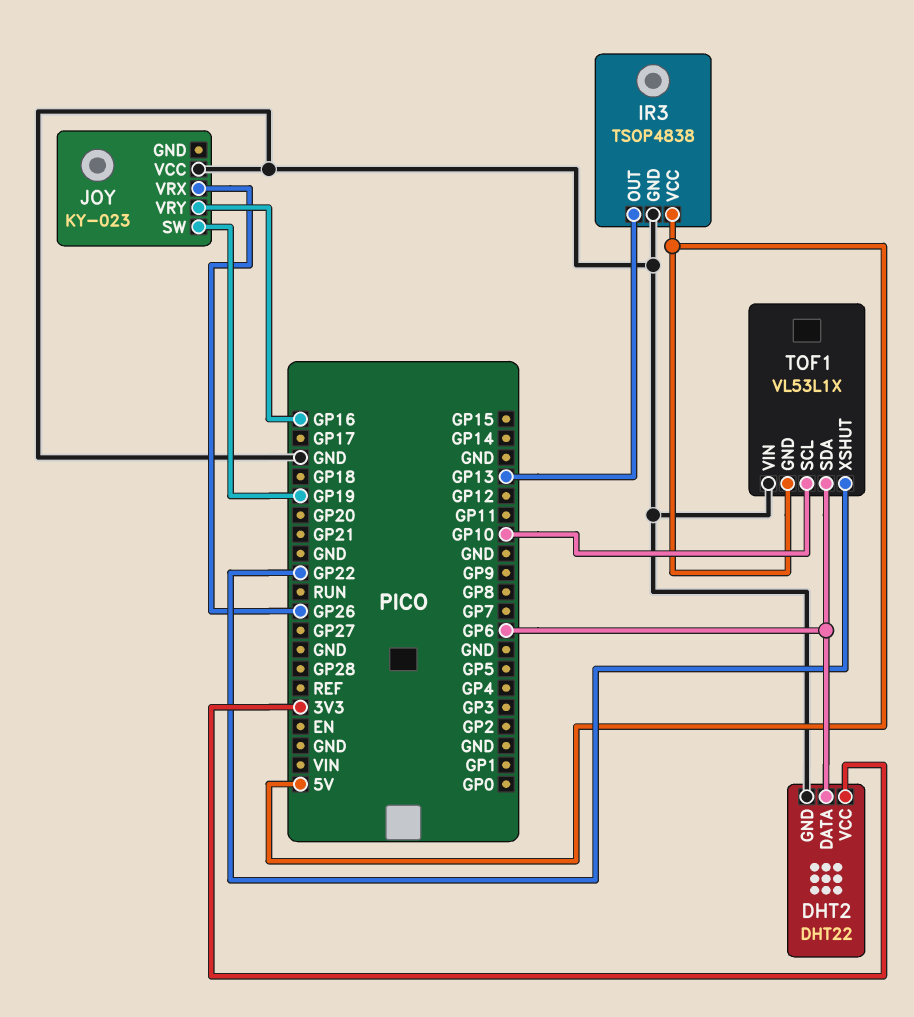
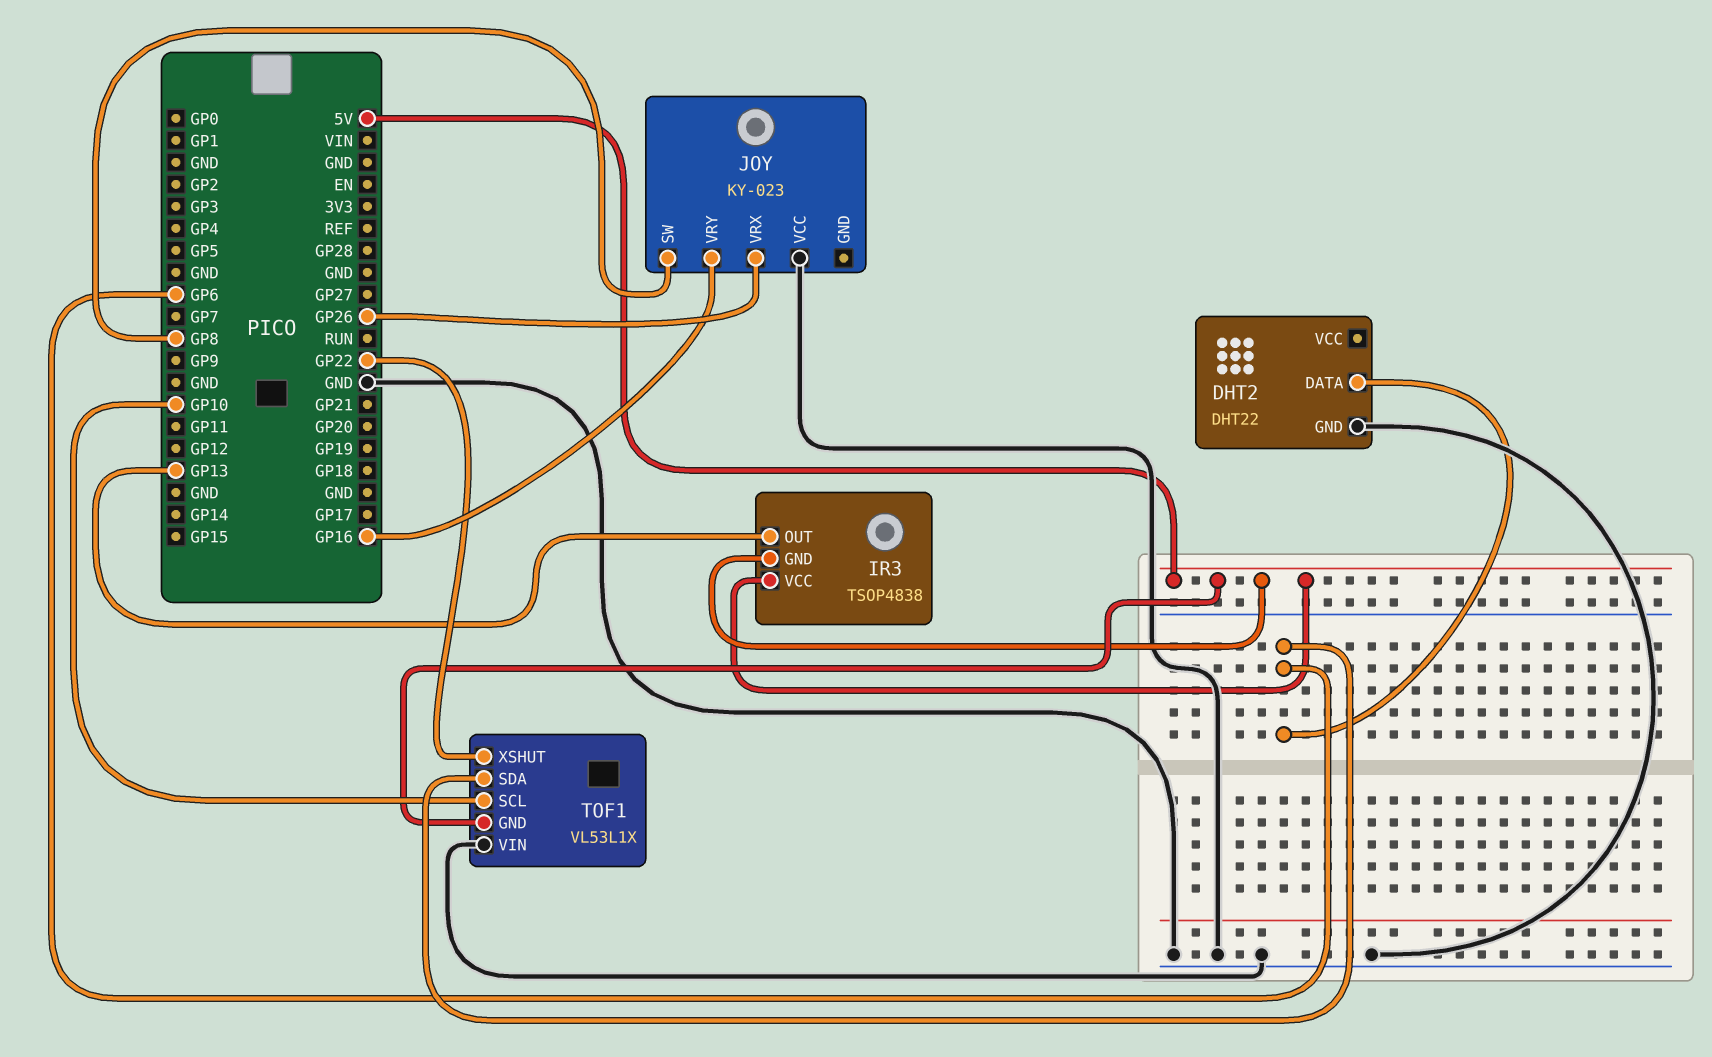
DHT2 pin VCC: 3V3 -> none
IR3 pin GND: GND -> 5V
JOY pin SW: GP19 -> GP8

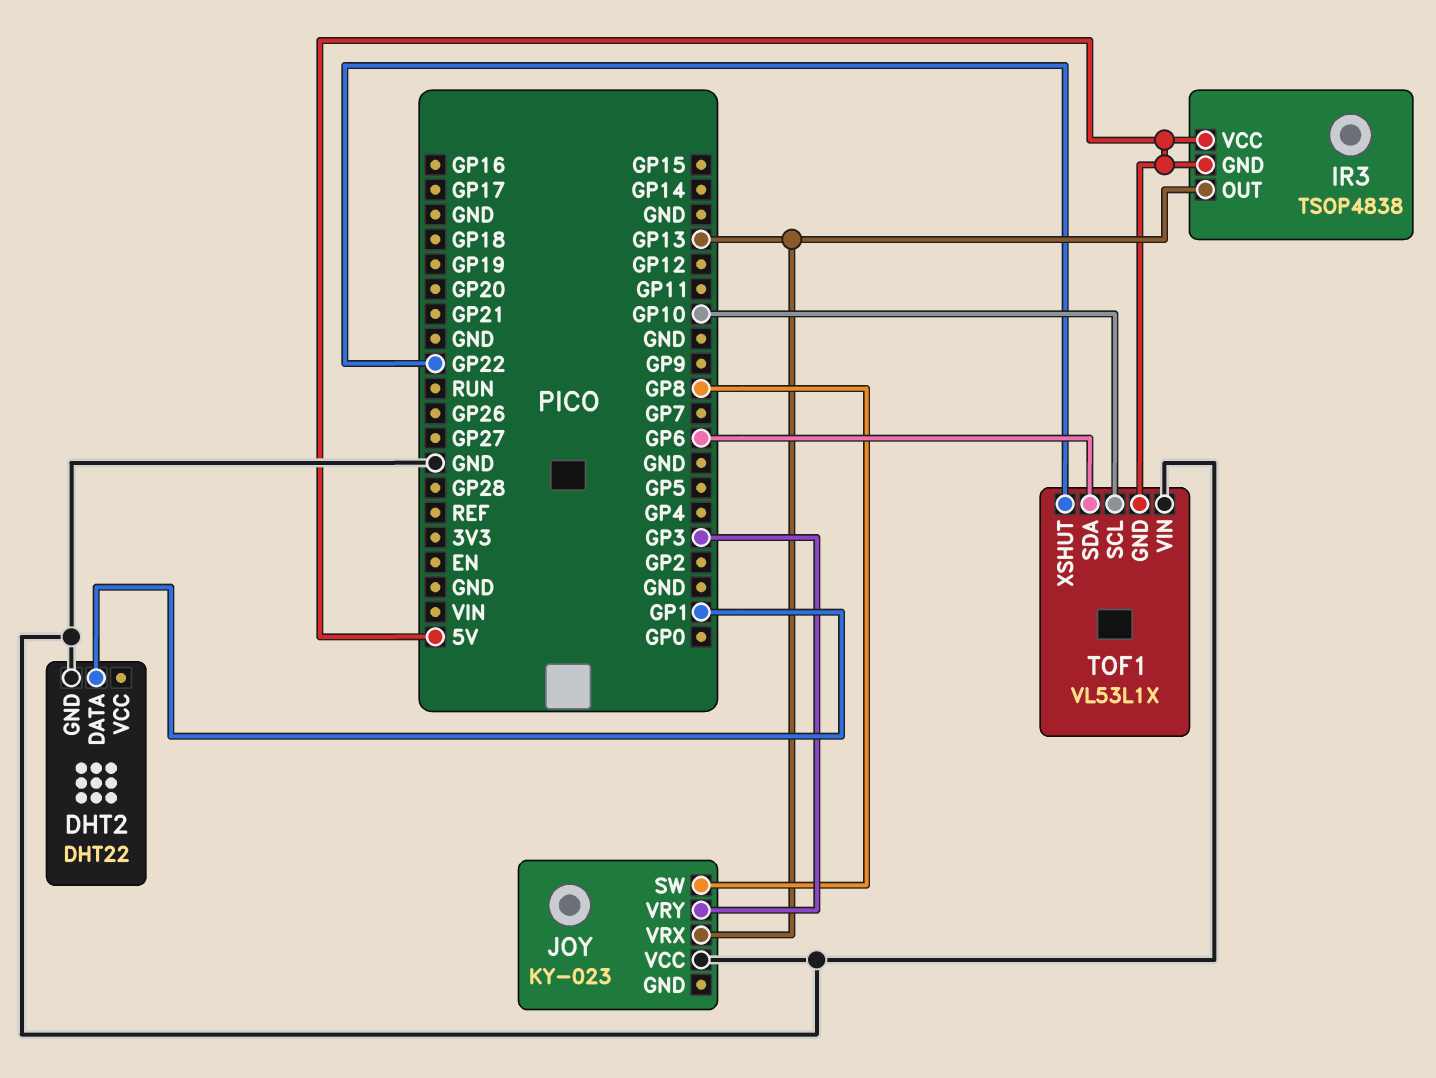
DHT2 pin DATA: GP6 -> GP1
JOY pin VRX: GP26 -> GP13
JOY pin VRY: GP16 -> GP3

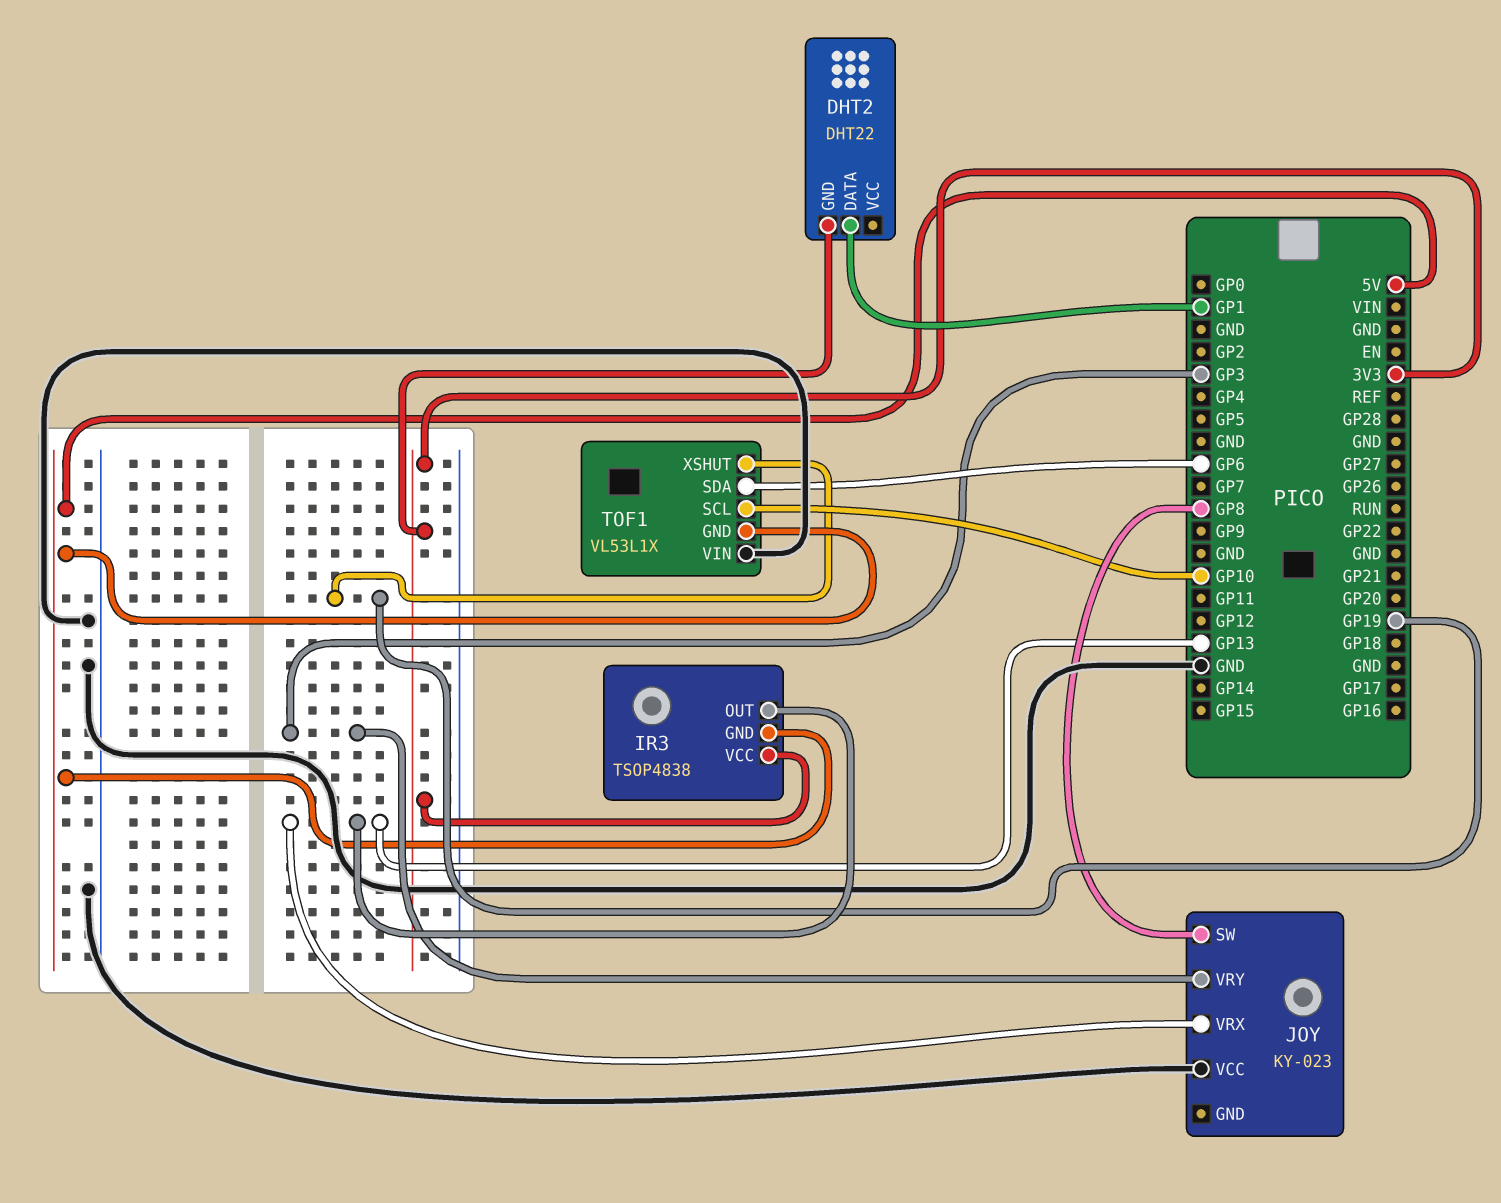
DHT2 pin GND: GND -> 3V3
IR3 pin VCC: 5V -> 3V3
TOF1 pin XSHUT: GP22 -> GP19

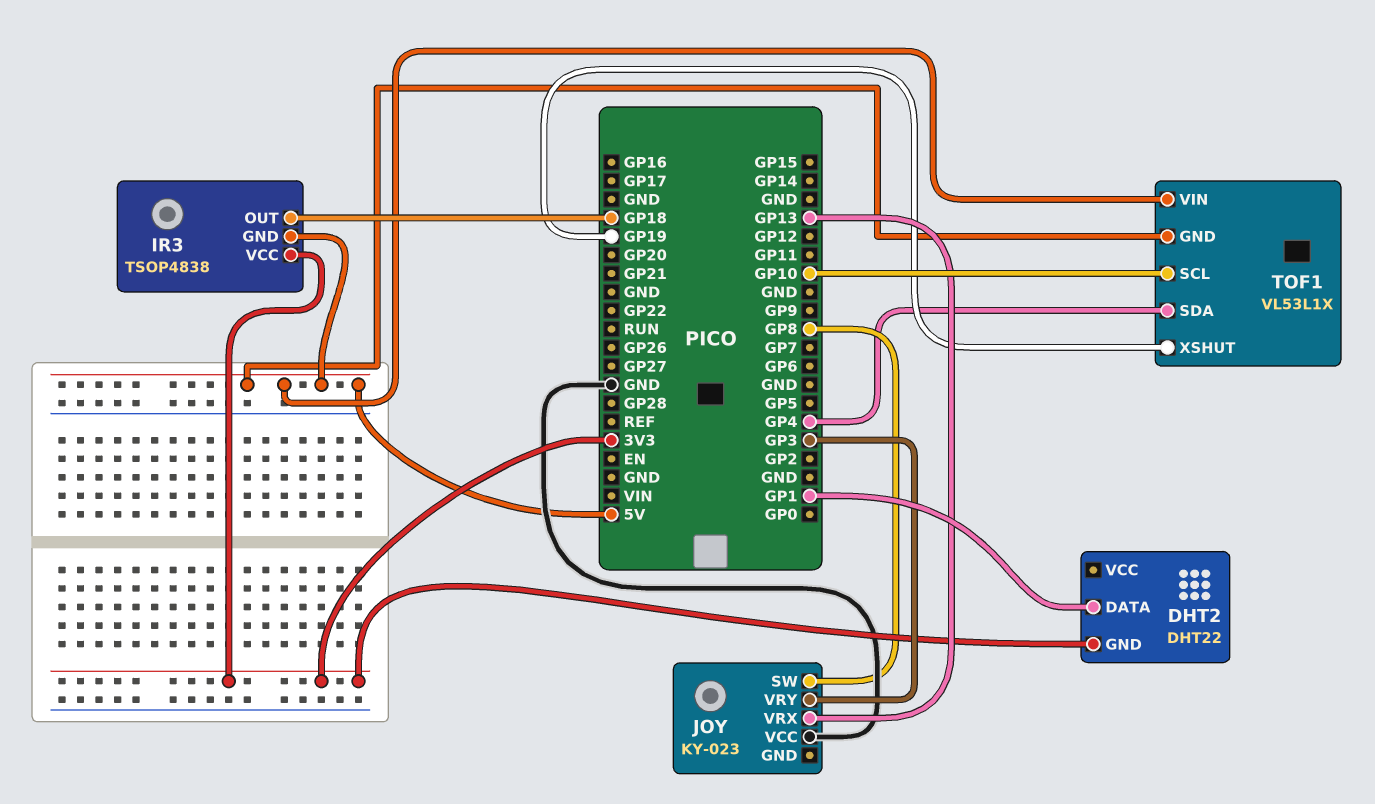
IR3 pin OUT: GP13 -> GP18
TOF1 pin SDA: GP6 -> GP4
TOF1 pin VIN: GND -> 5V

